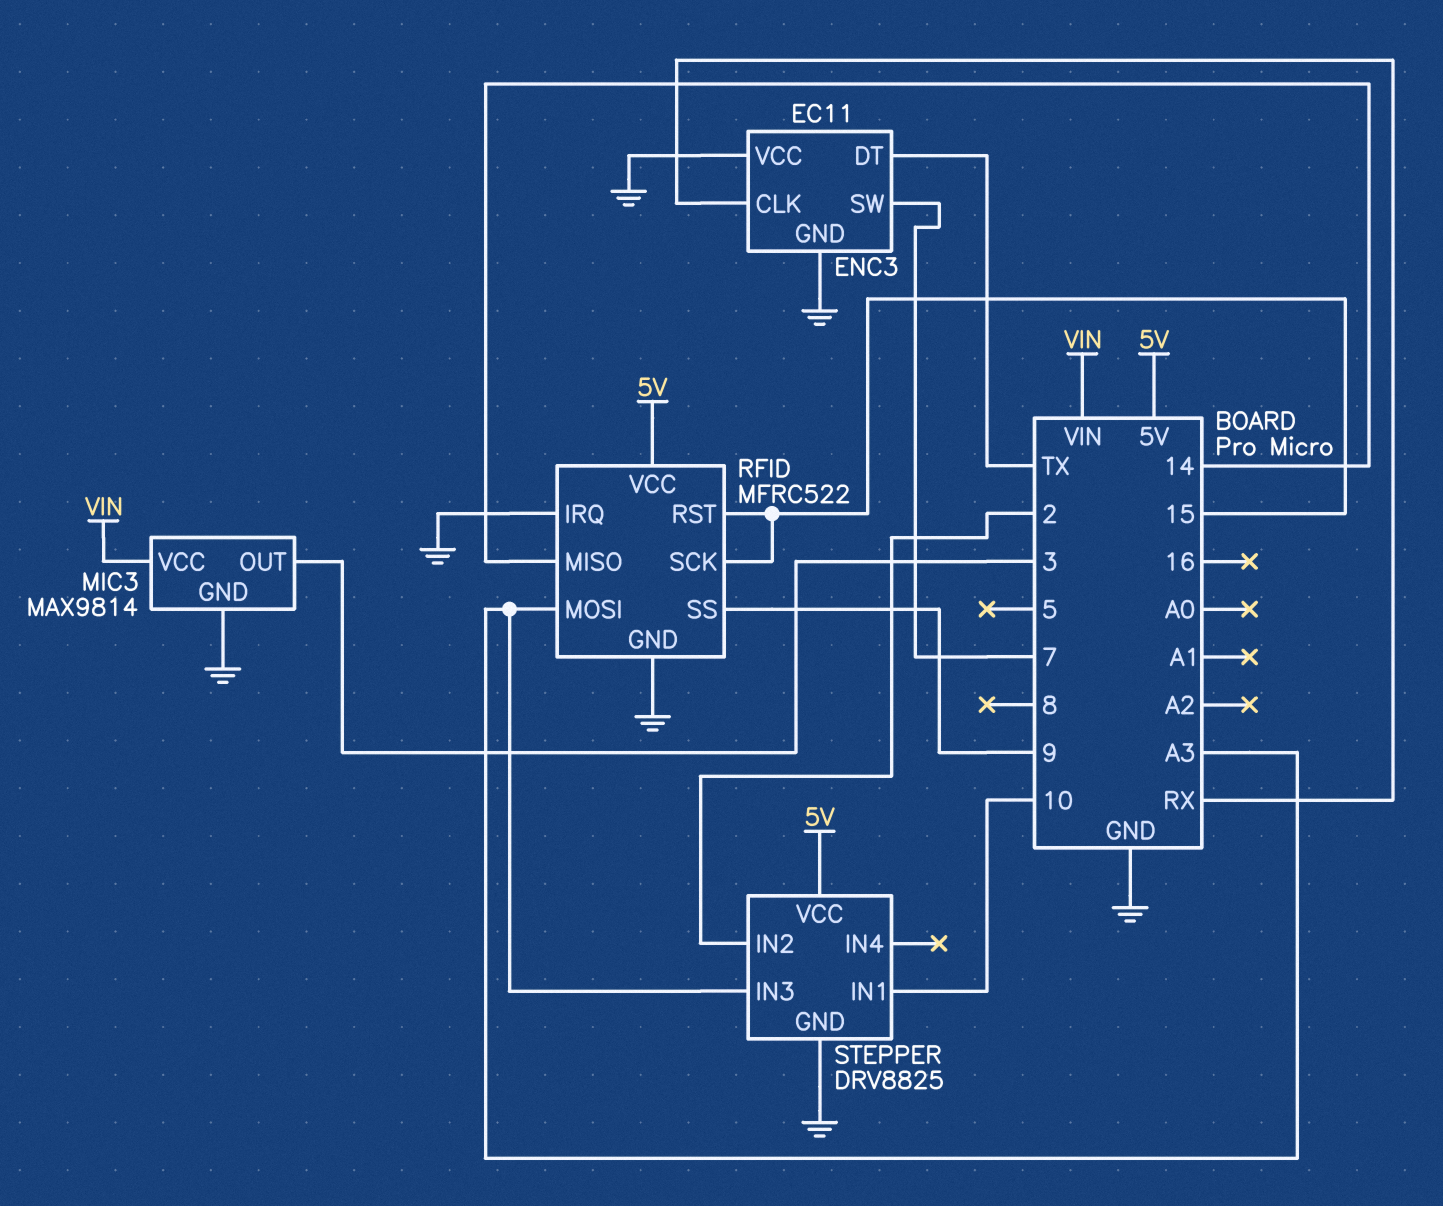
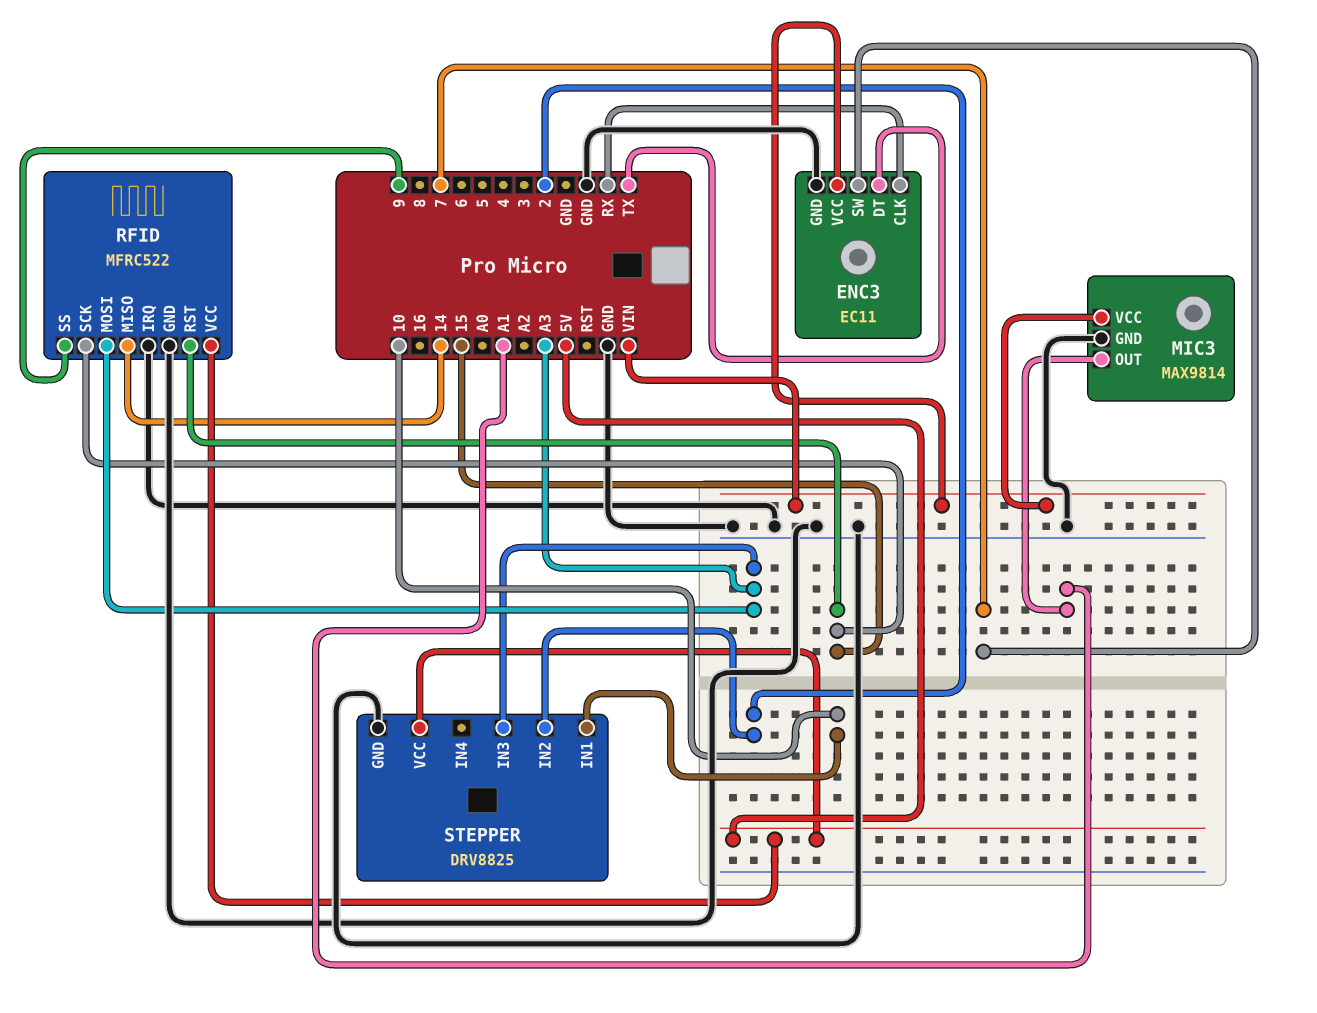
ENC3 pin VCC: GND -> VIN
MIC3 pin OUT: 3 -> A1

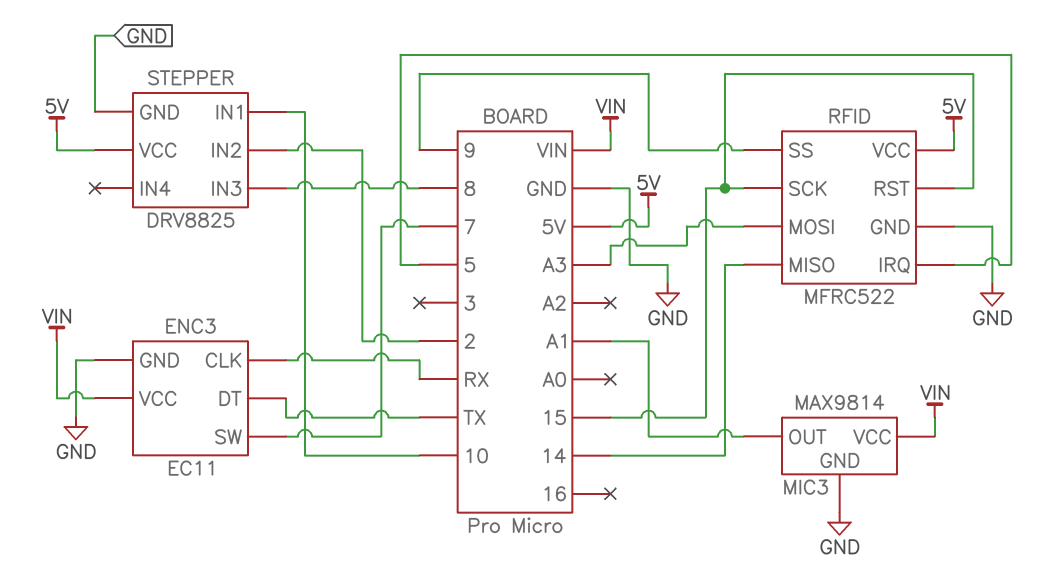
RFID pin IRQ: GND -> 5
STEPPER pin IN3: A3 -> 8

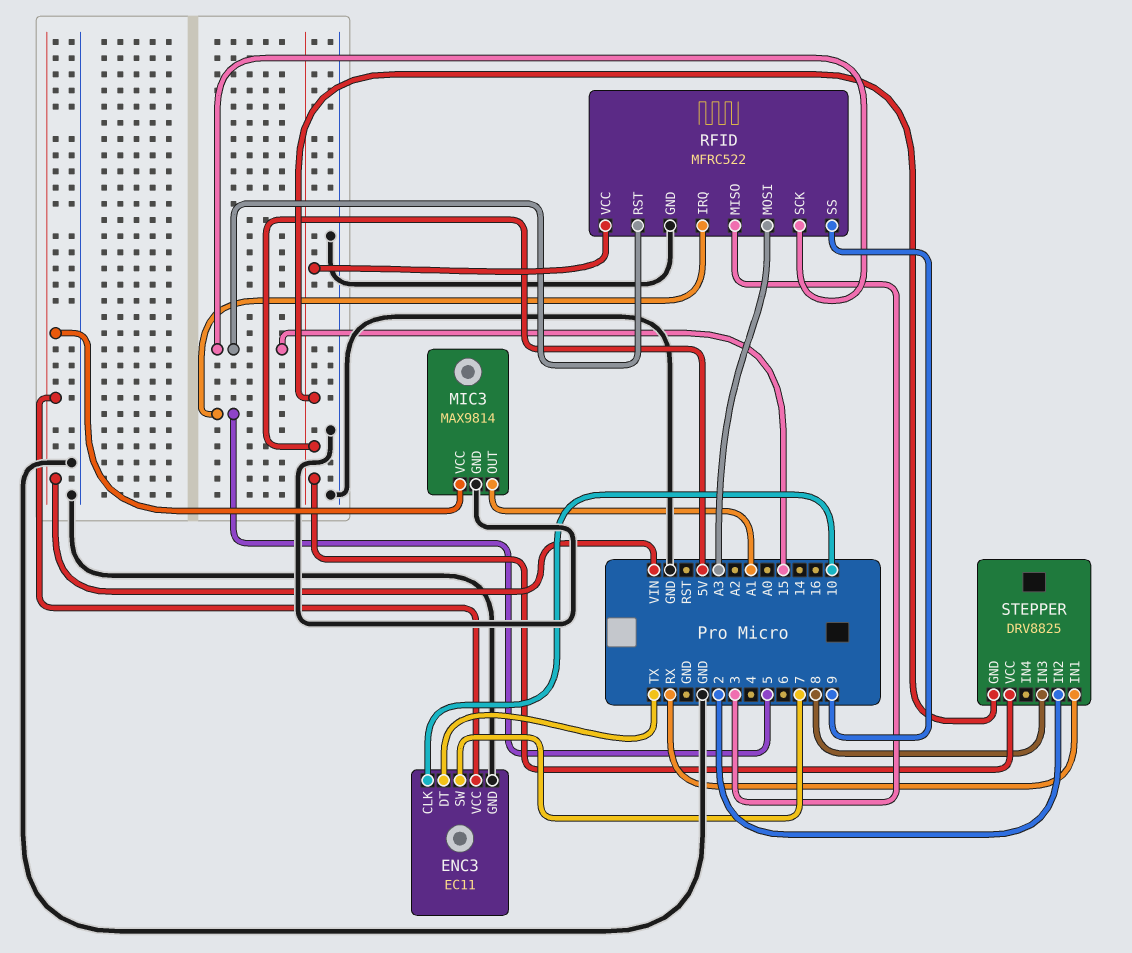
ENC3 pin CLK: RX -> 10
RFID pin MISO: 14 -> 3
STEPPER pin GND: GND -> 5V
STEPPER pin IN1: 10 -> RX

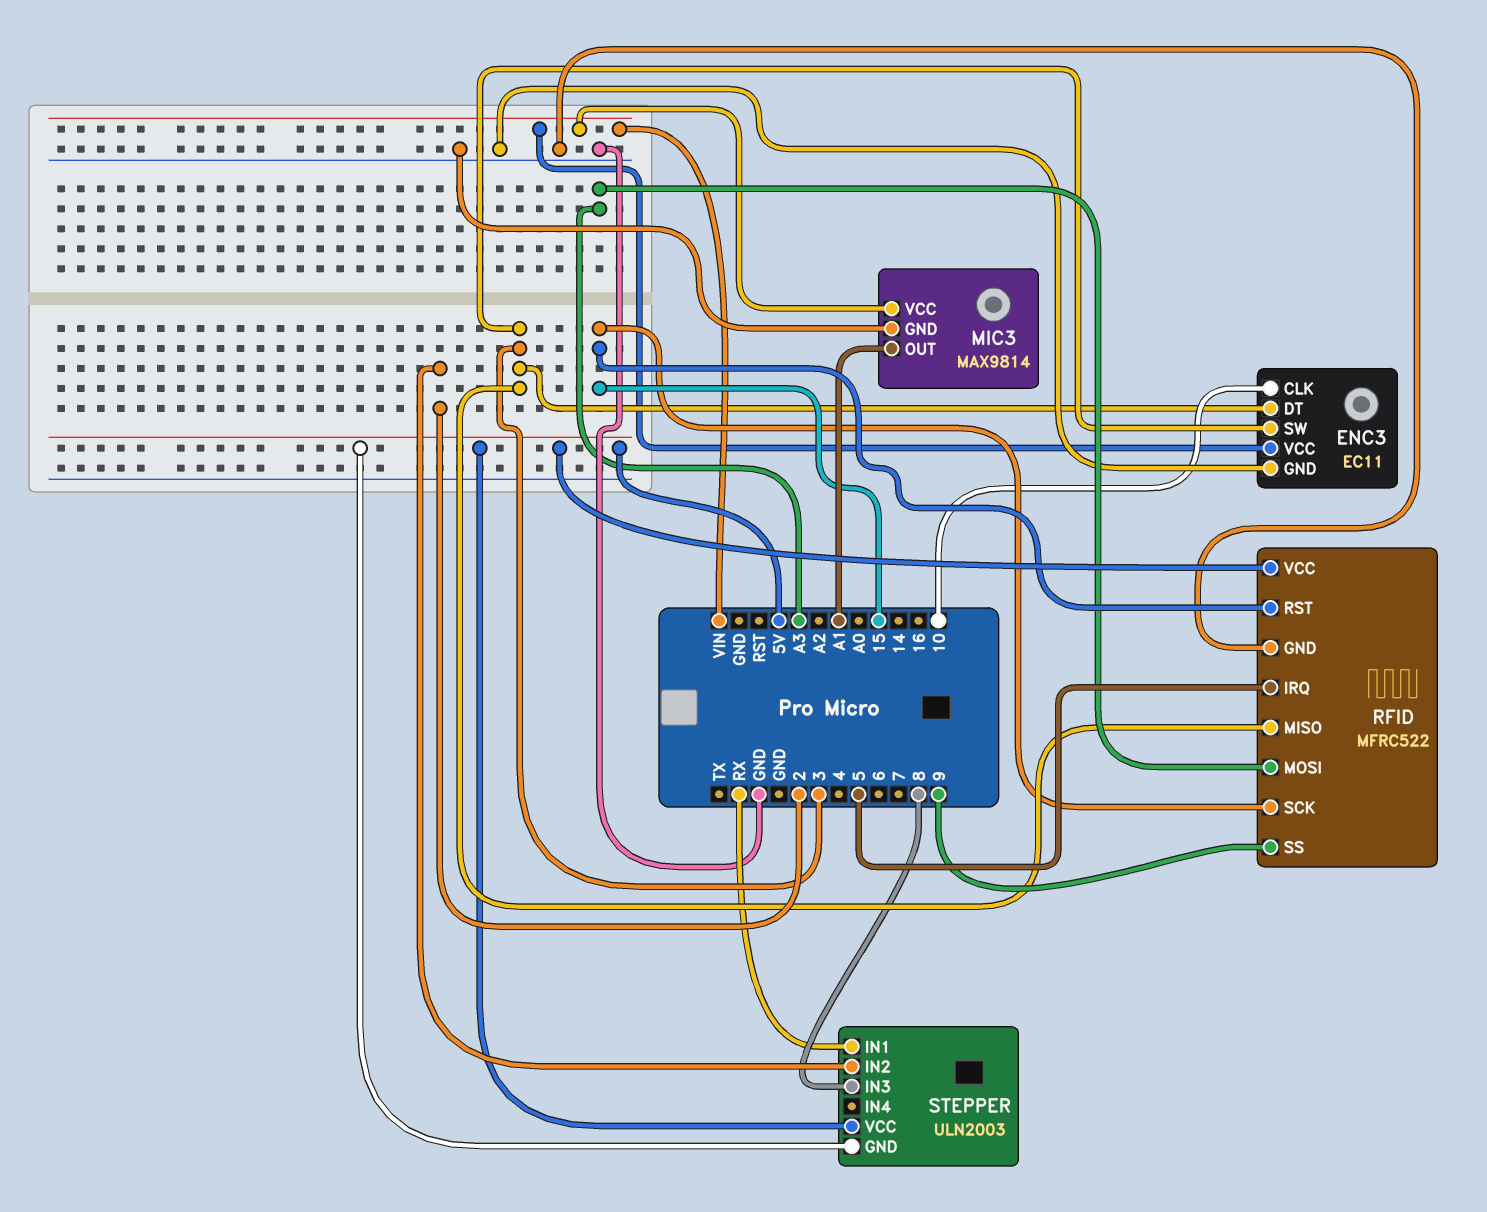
ENC3 pin DT: TX -> 3
ENC3 pin SW: 7 -> 3
STEPPER: DRV8825 -> ULN2003

